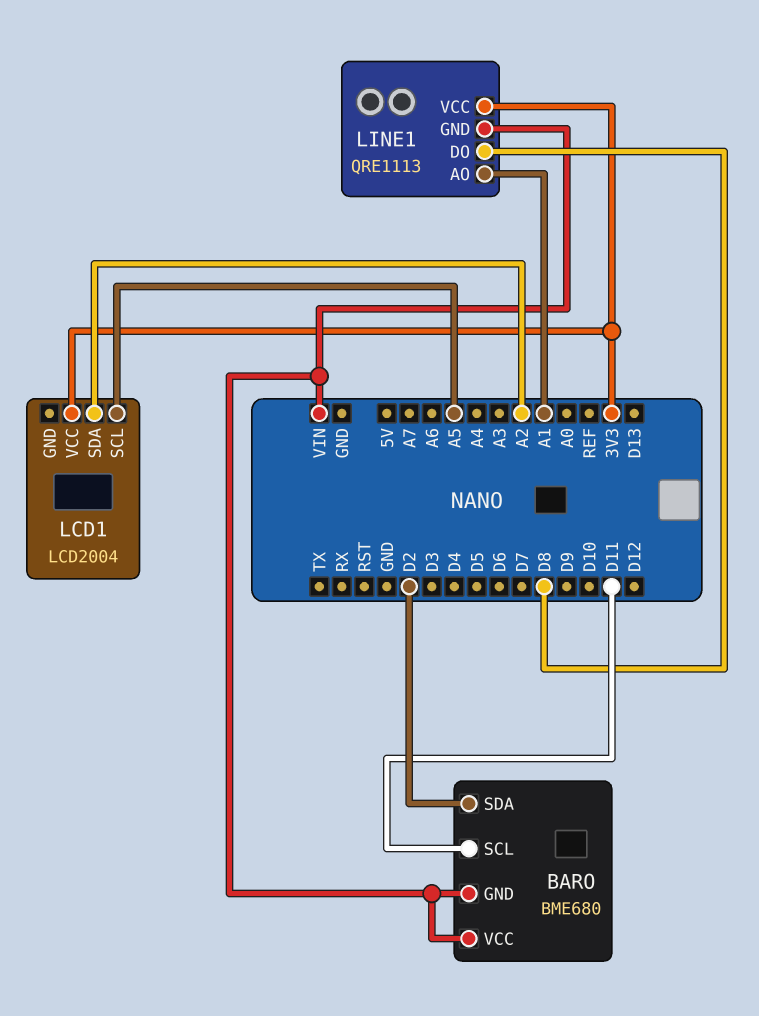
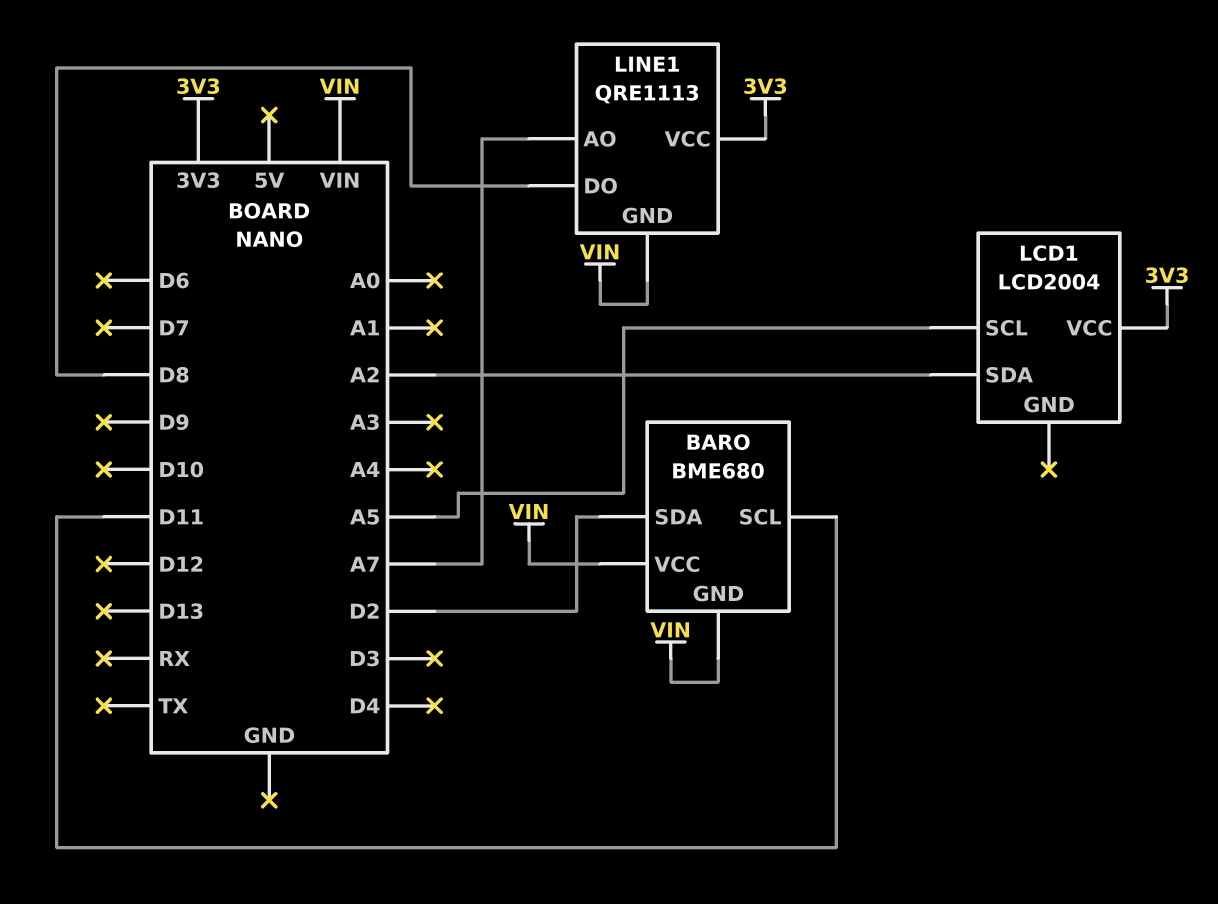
LINE1 pin AO: A1 -> A7

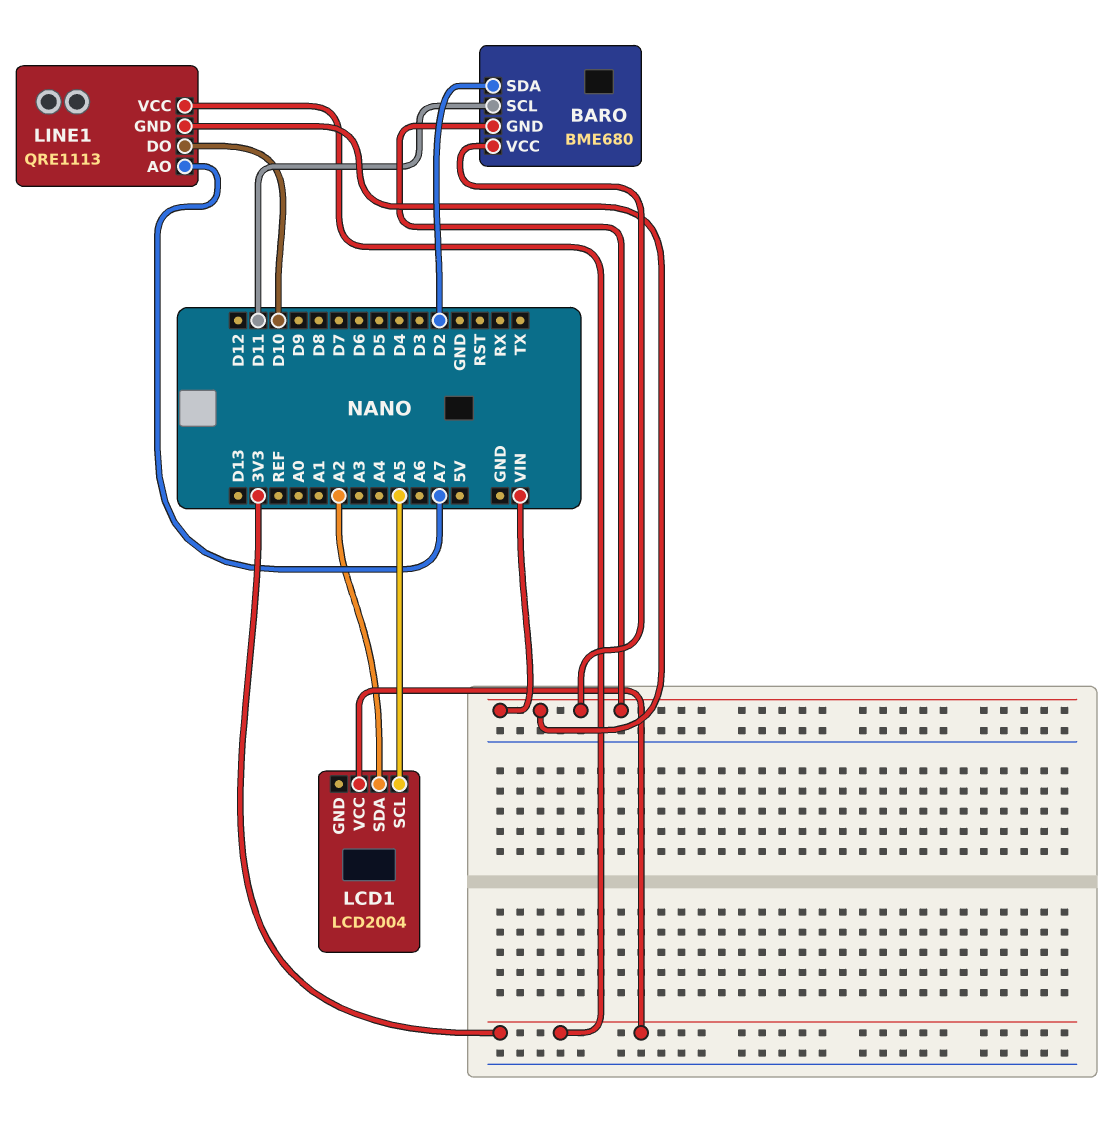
LINE1 pin DO: D8 -> D10

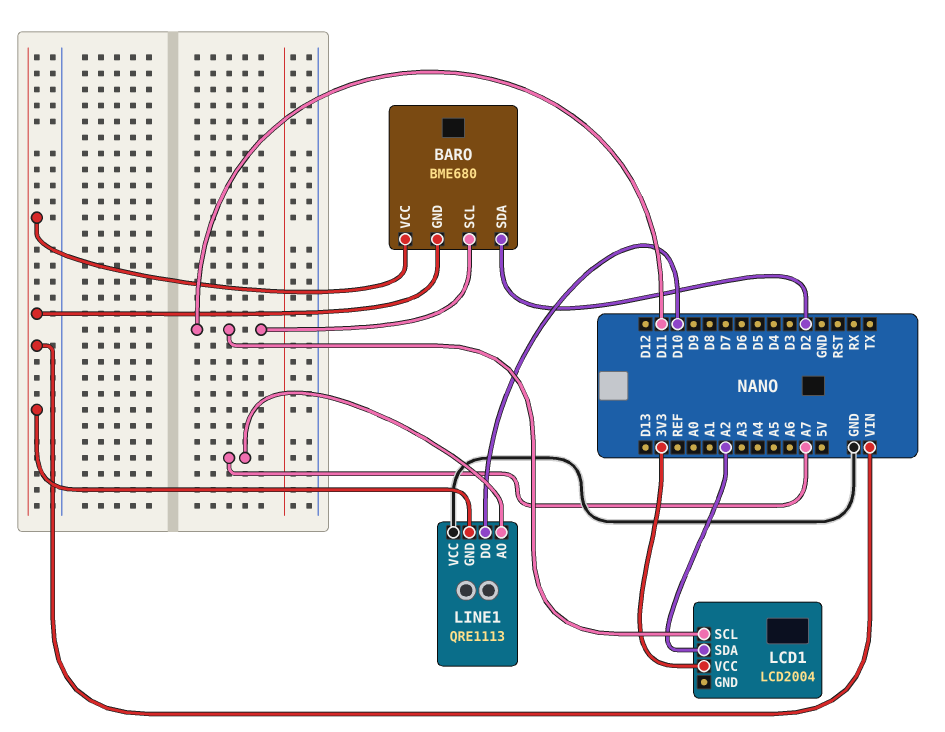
LCD1 pin SCL: A5 -> D11
LINE1 pin VCC: 3V3 -> GND

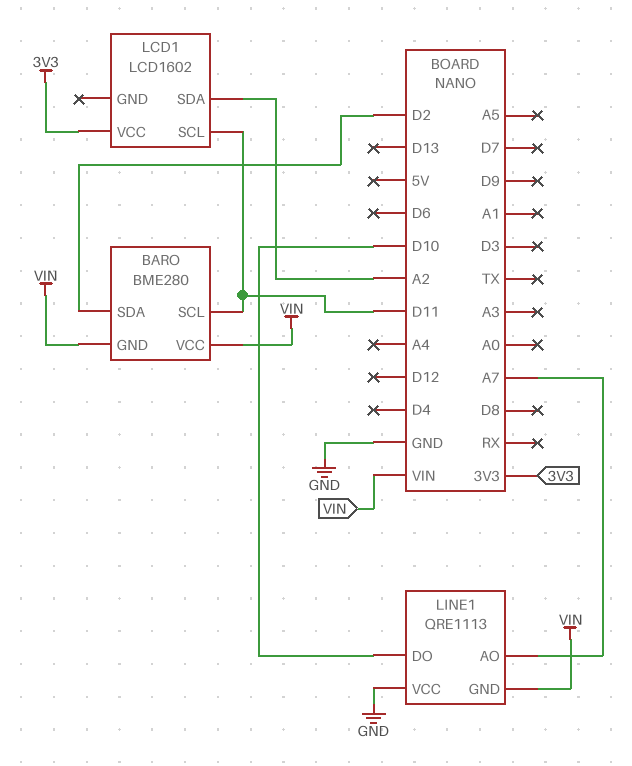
BARO: BME680 -> BME280
LCD1: LCD2004 -> LCD1602

